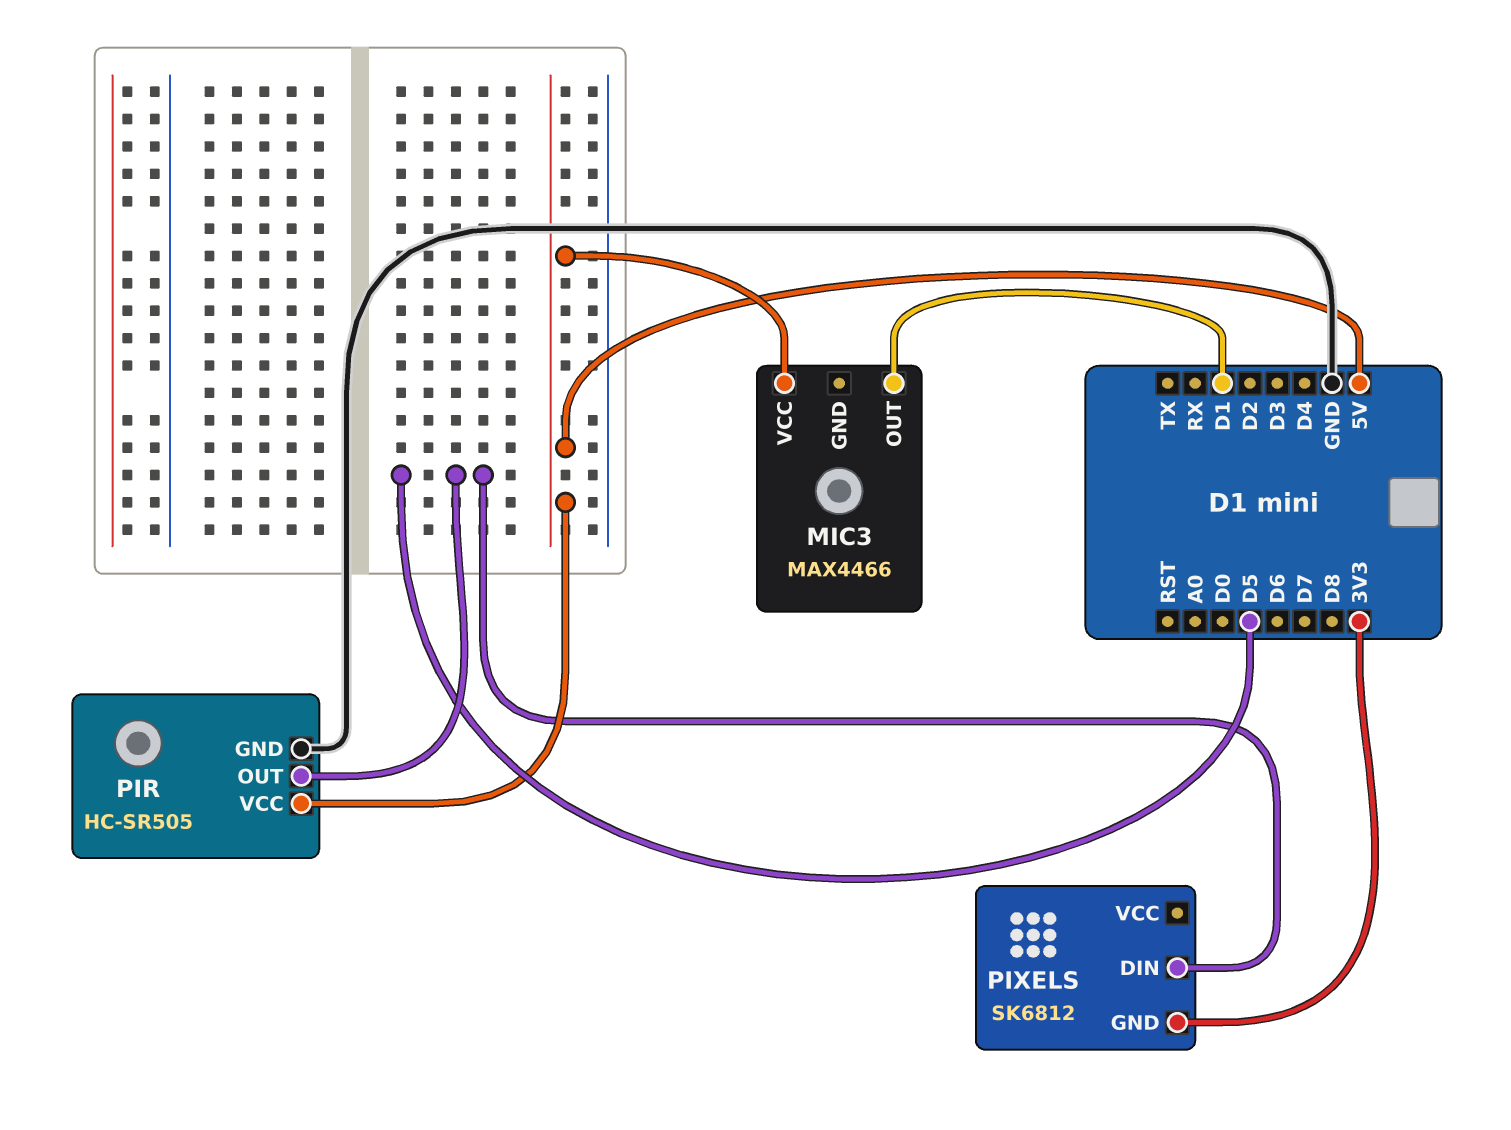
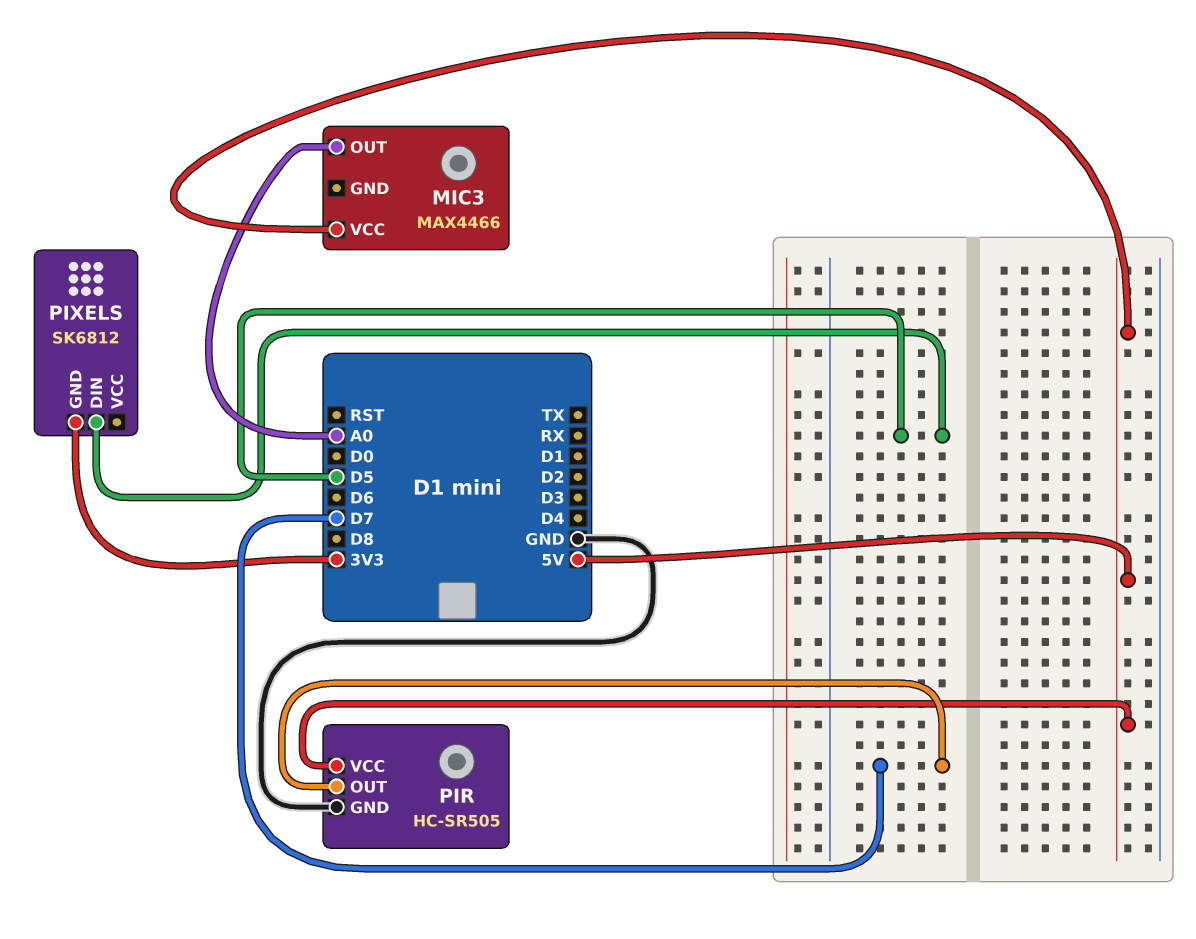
MIC3 pin OUT: D1 -> A0
PIR pin OUT: D5 -> D7

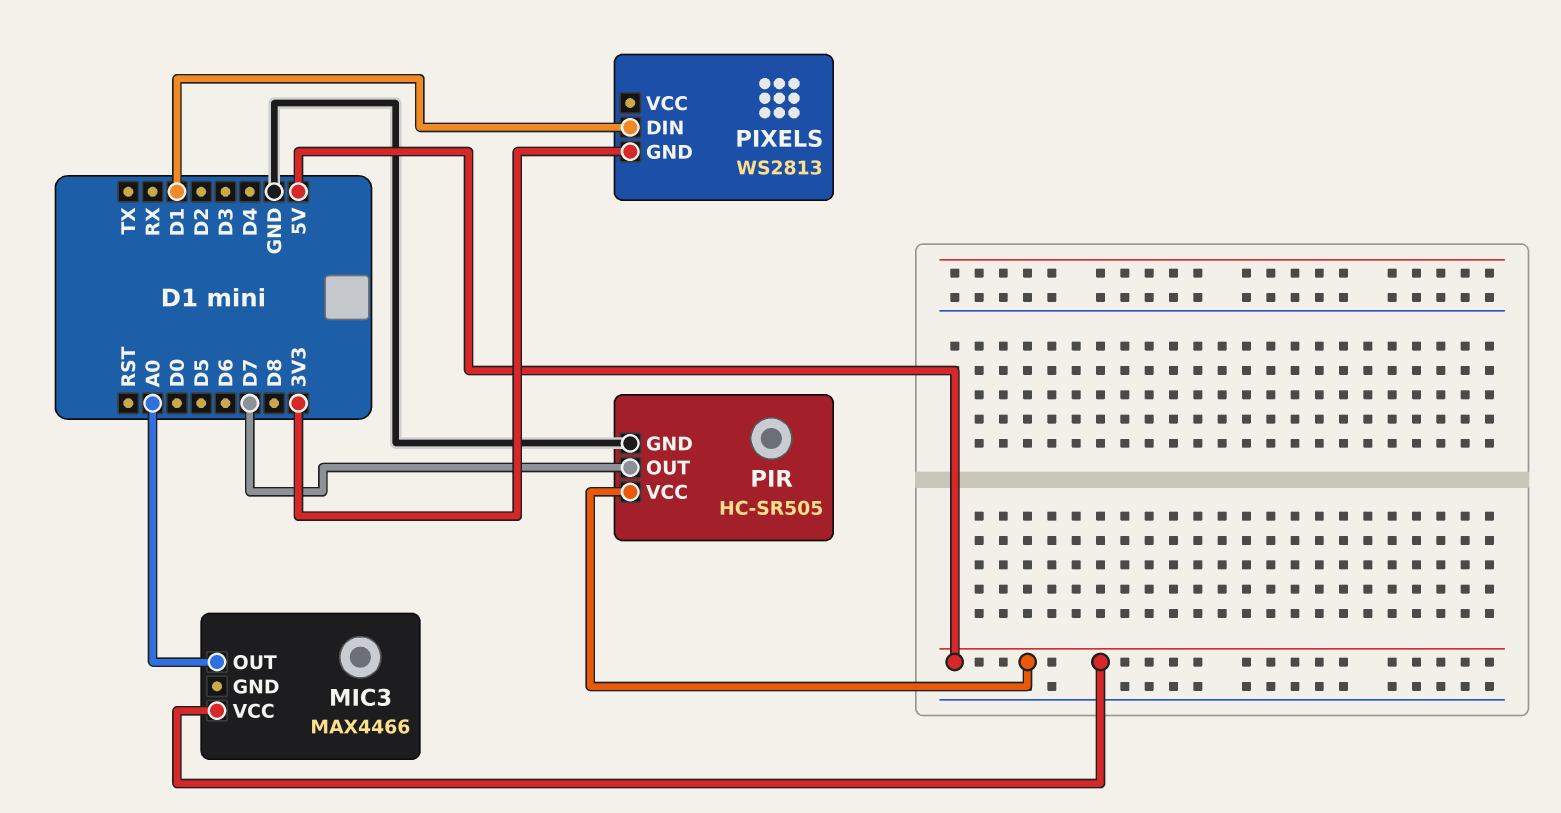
PIXELS: SK6812 -> WS2813
PIXELS pin DIN: D5 -> D1

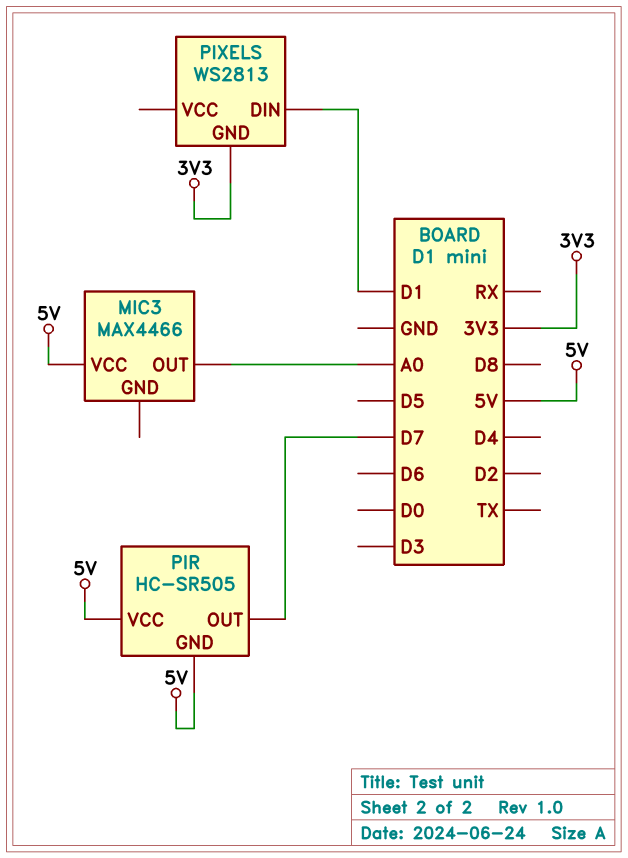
PIR pin GND: GND -> 5V

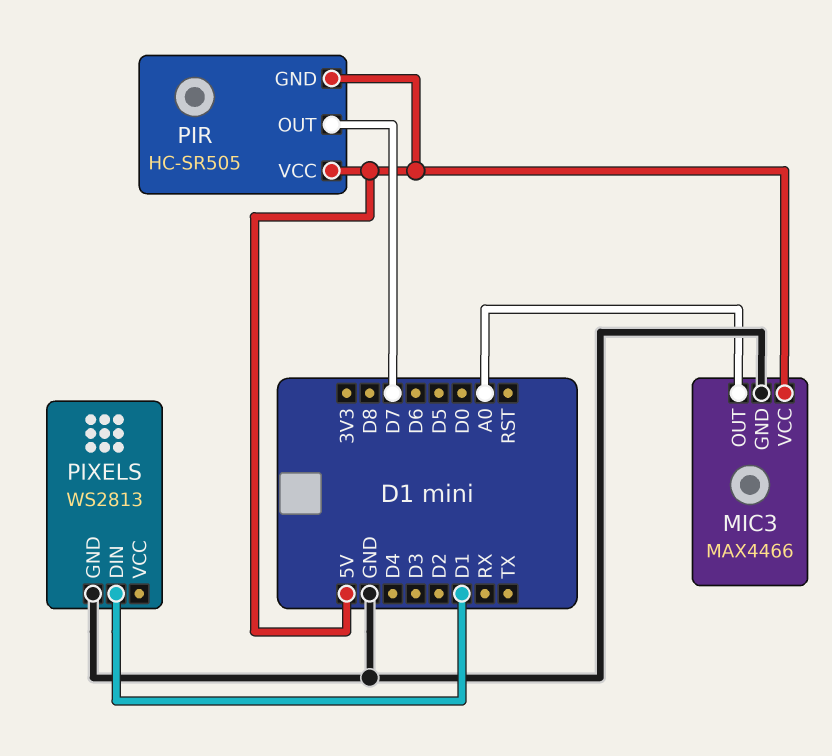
MIC3 pin GND: none -> GND
PIXELS pin GND: 3V3 -> GND

